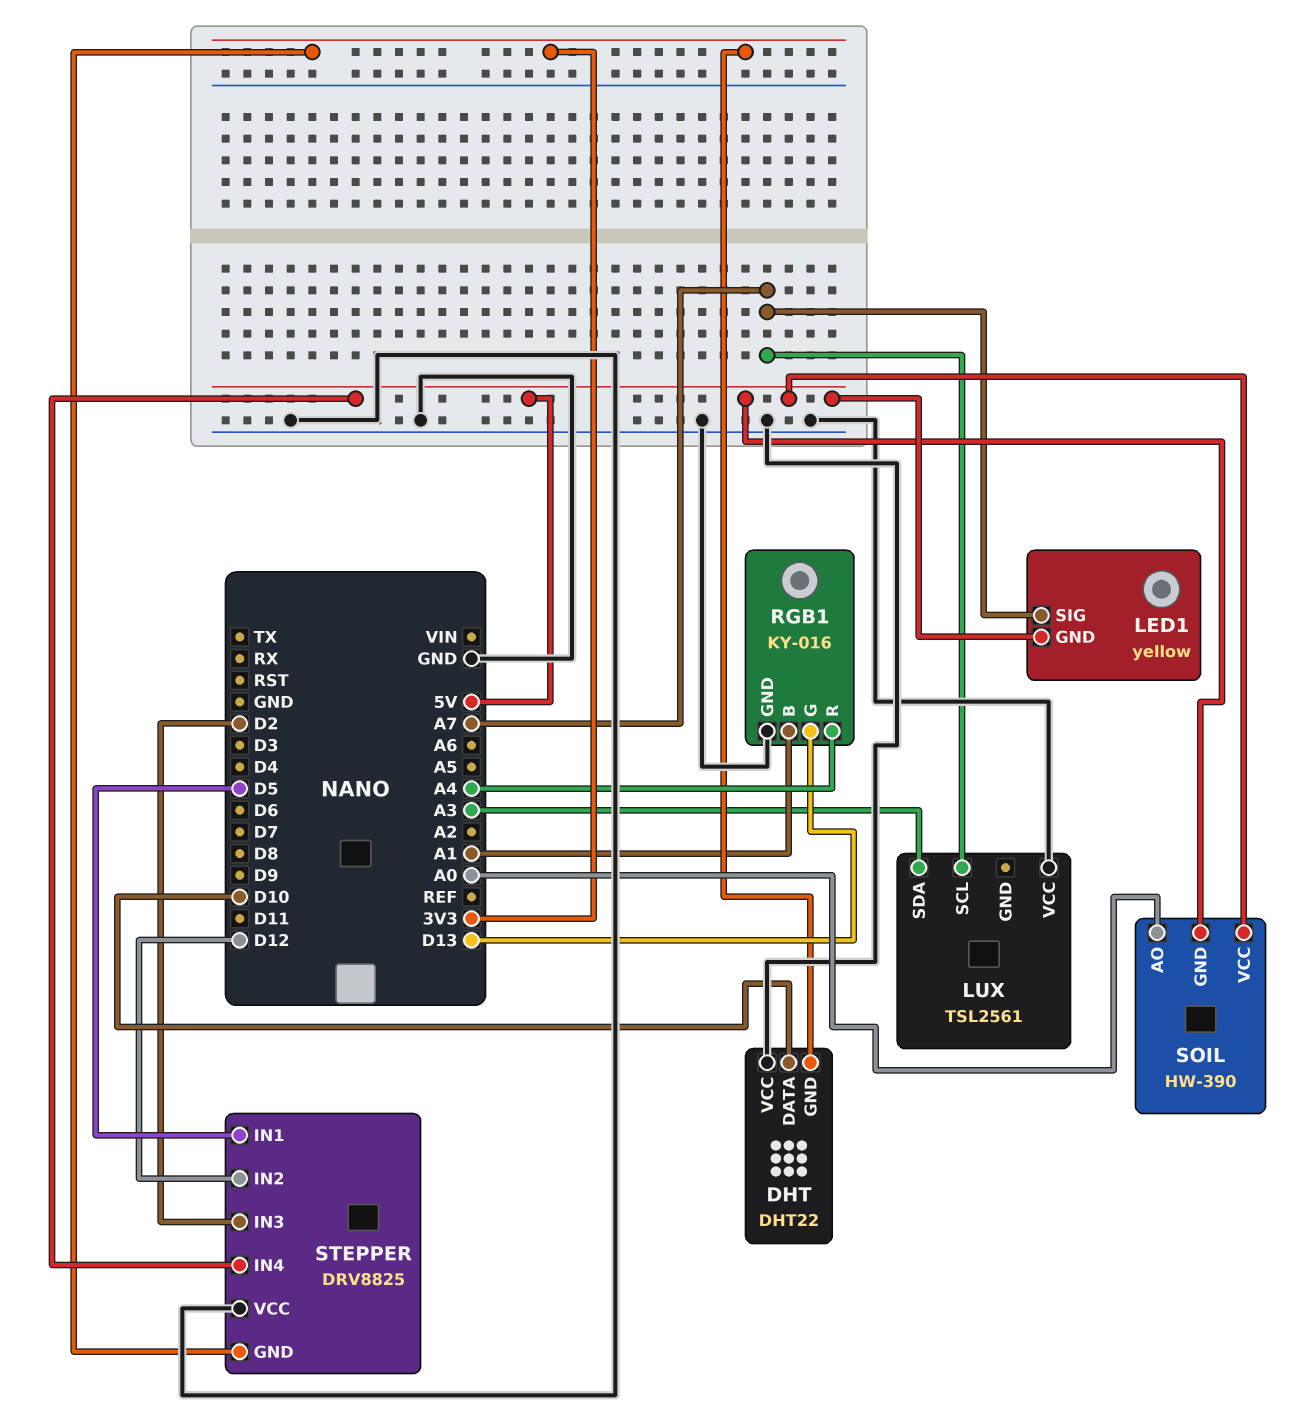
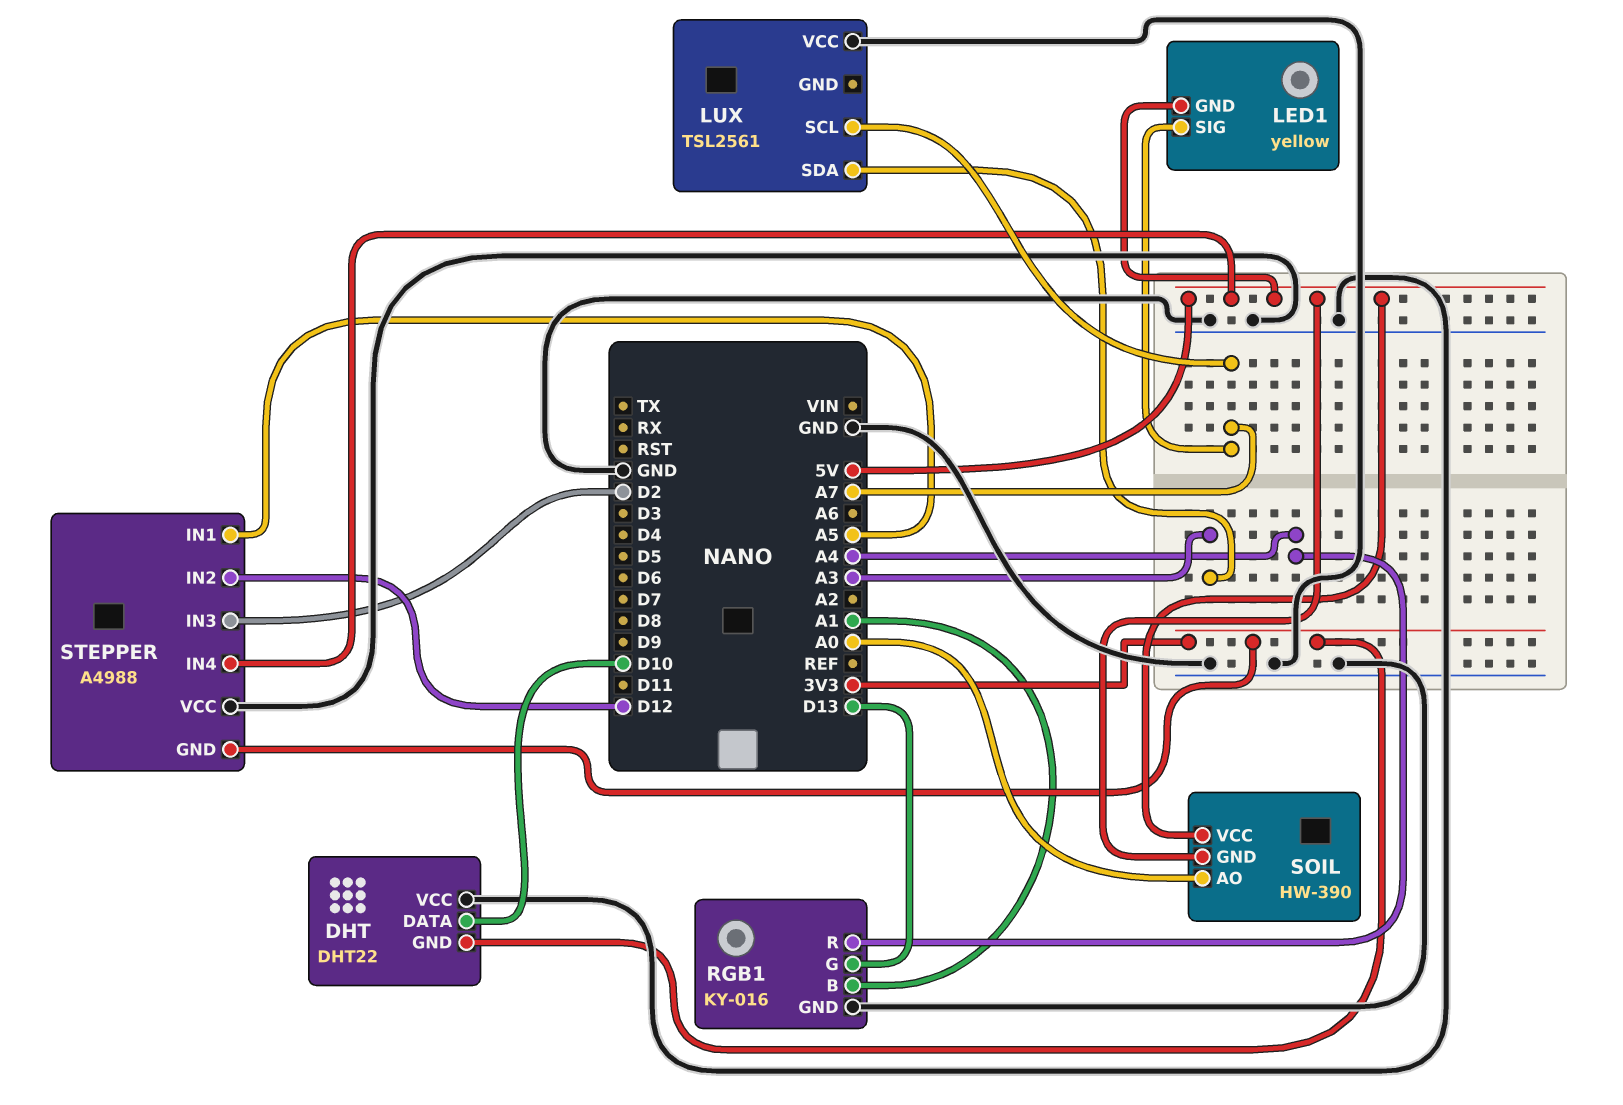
STEPPER: DRV8825 -> A4988
STEPPER pin IN1: D5 -> A5

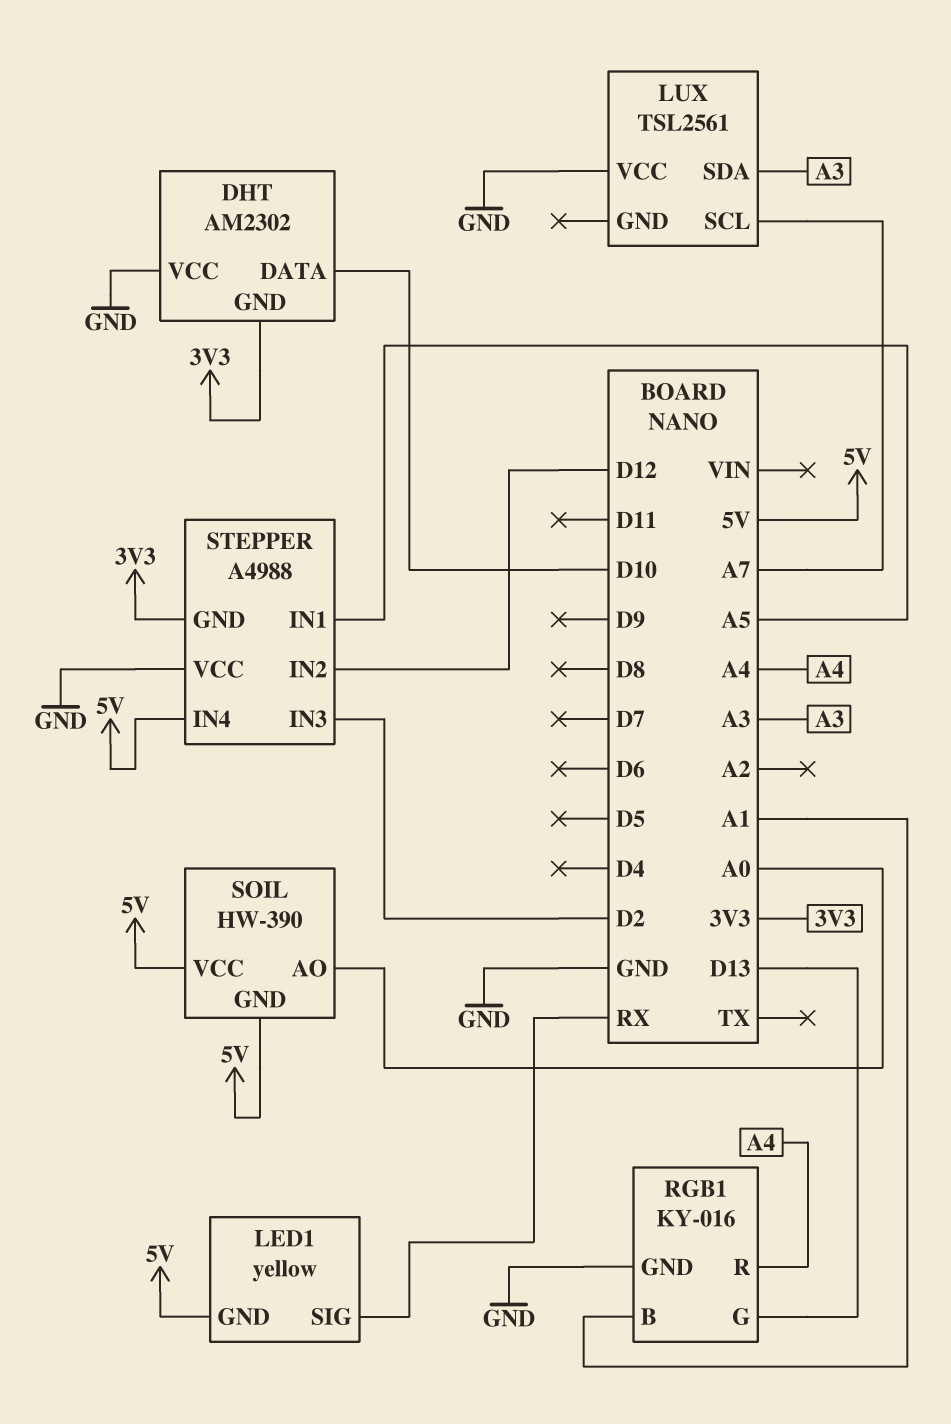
DHT: DHT22 -> AM2302
LED1 pin SIG: A7 -> RX

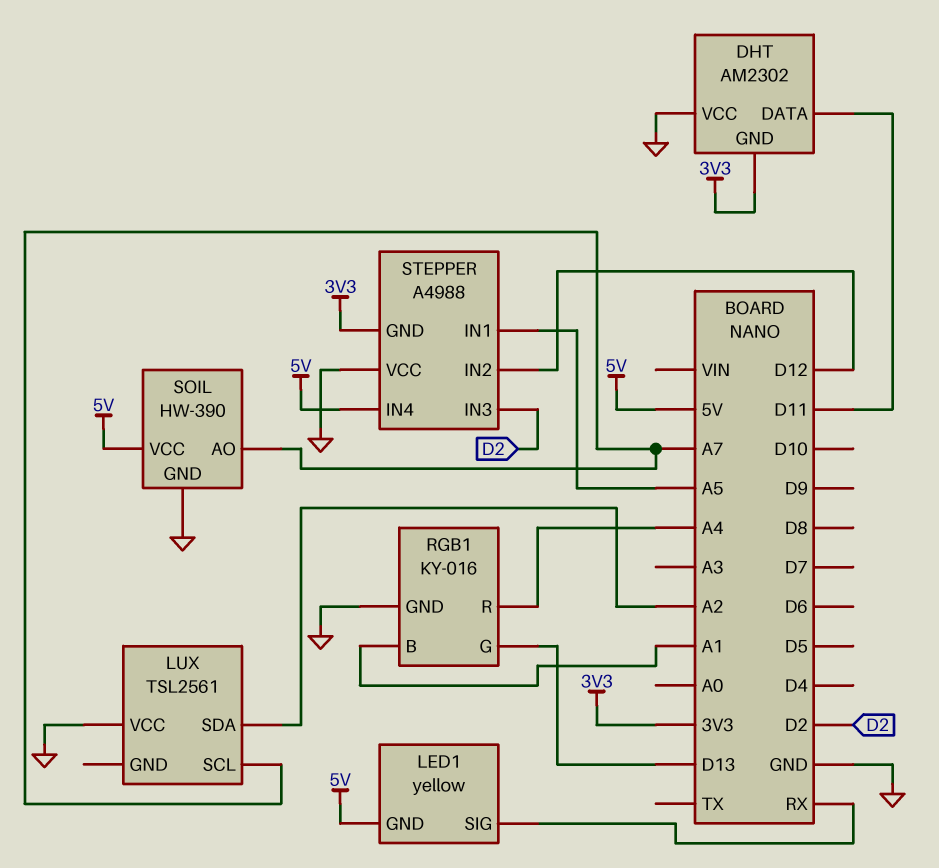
DHT pin DATA: D10 -> D11
LUX pin SDA: A3 -> A2
SOIL pin AO: A0 -> A7
SOIL pin GND: 5V -> GND

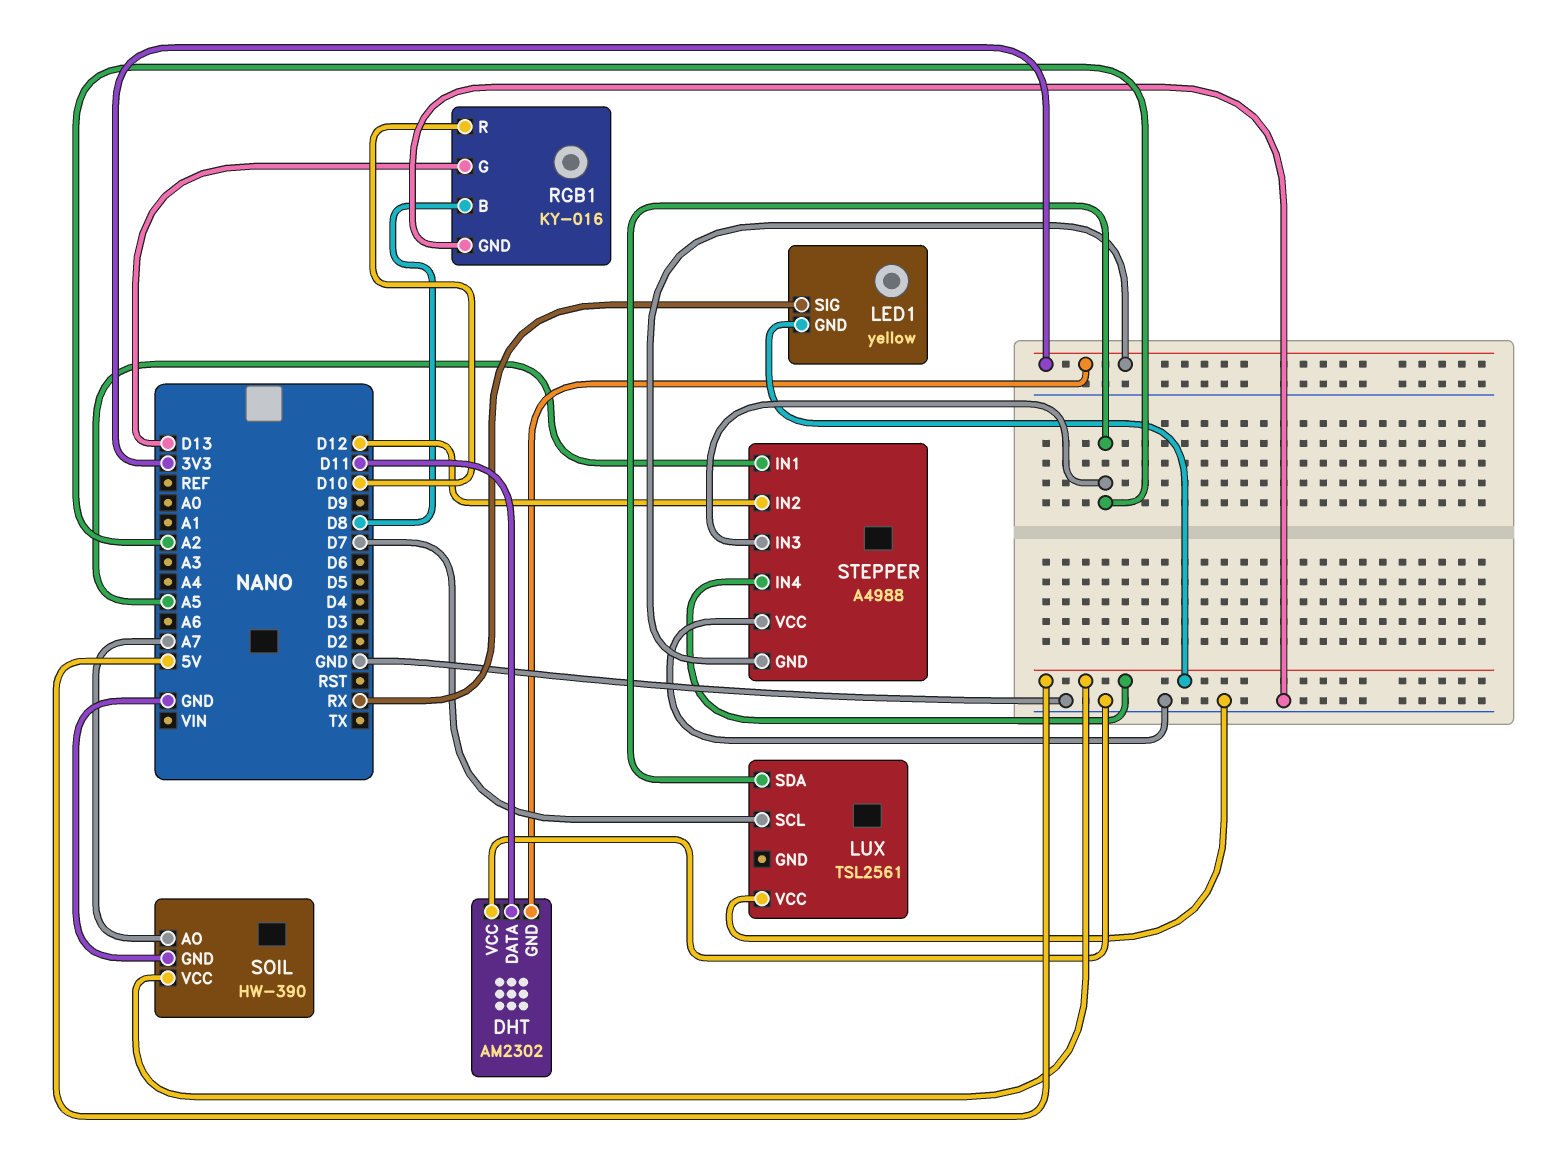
LUX pin SCL: A7 -> D7
RGB1 pin B: A1 -> D8
RGB1 pin R: A4 -> D10
STEPPER pin IN3: D2 -> A2

